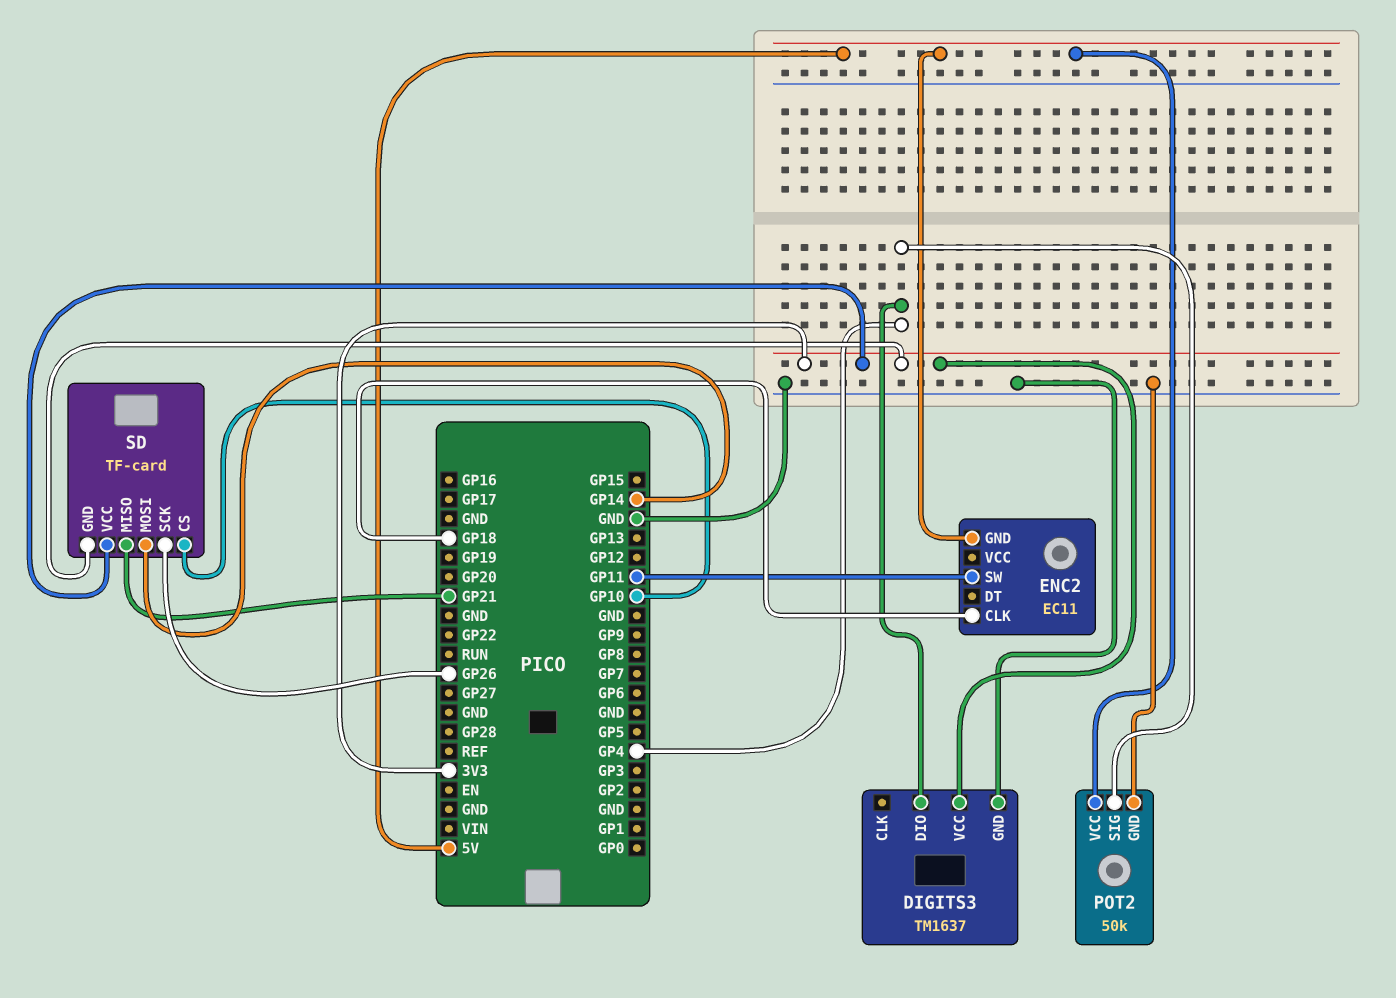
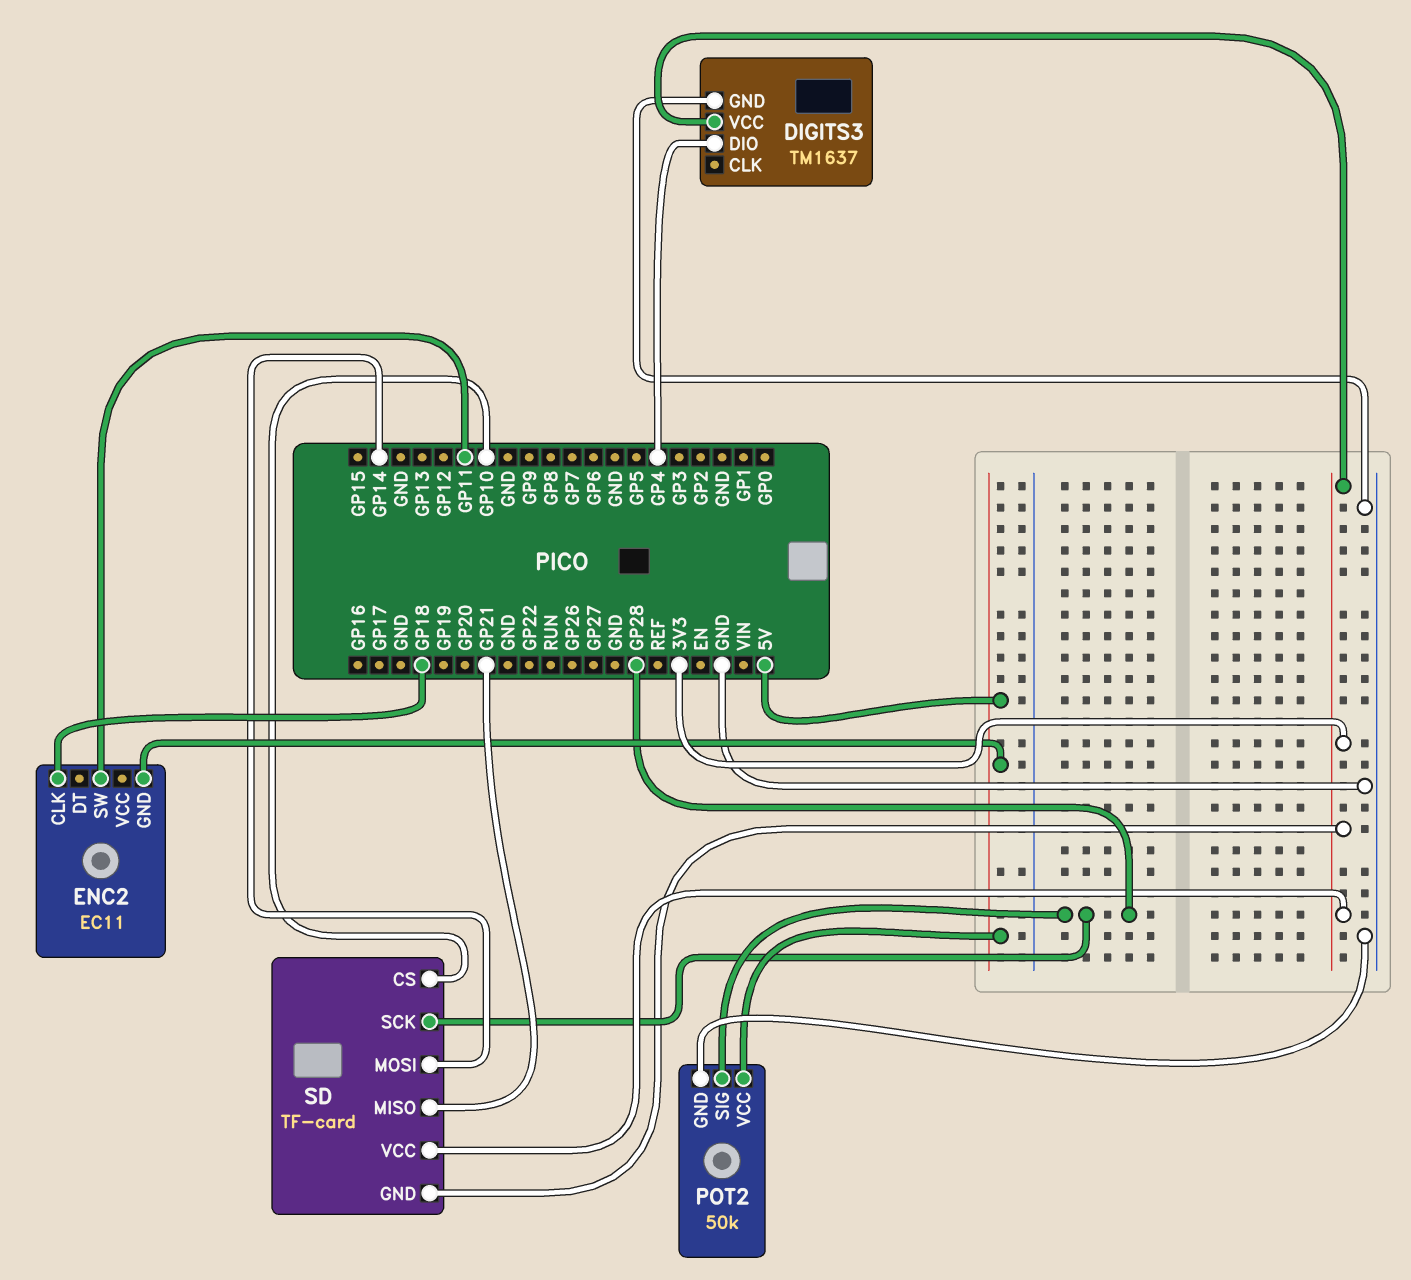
POT2 pin SIG: GP4 -> GP28
SD pin SCK: GP26 -> GP28

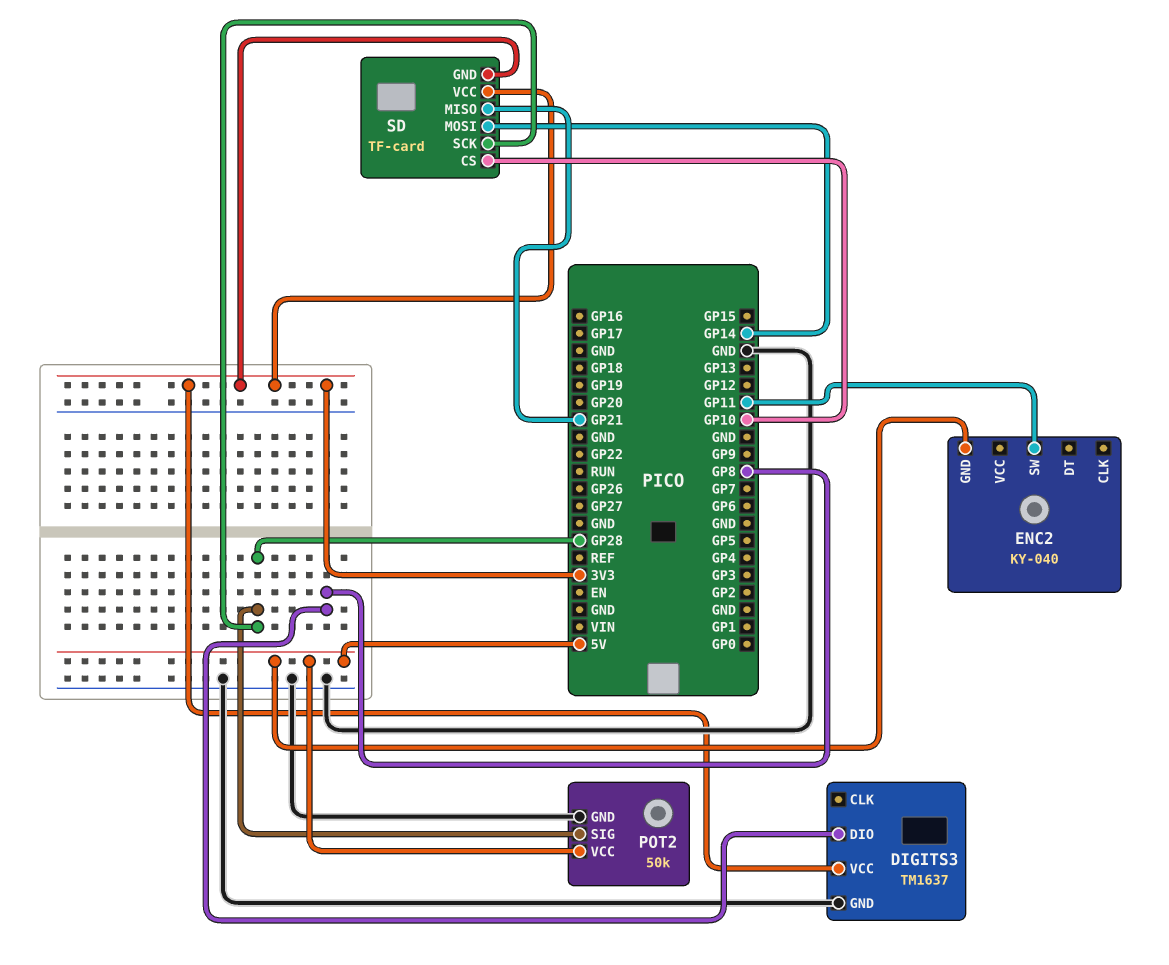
DIGITS3 pin DIO: GP4 -> GP8
ENC2: EC11 -> KY-040
ENC2 pin CLK: GP18 -> none

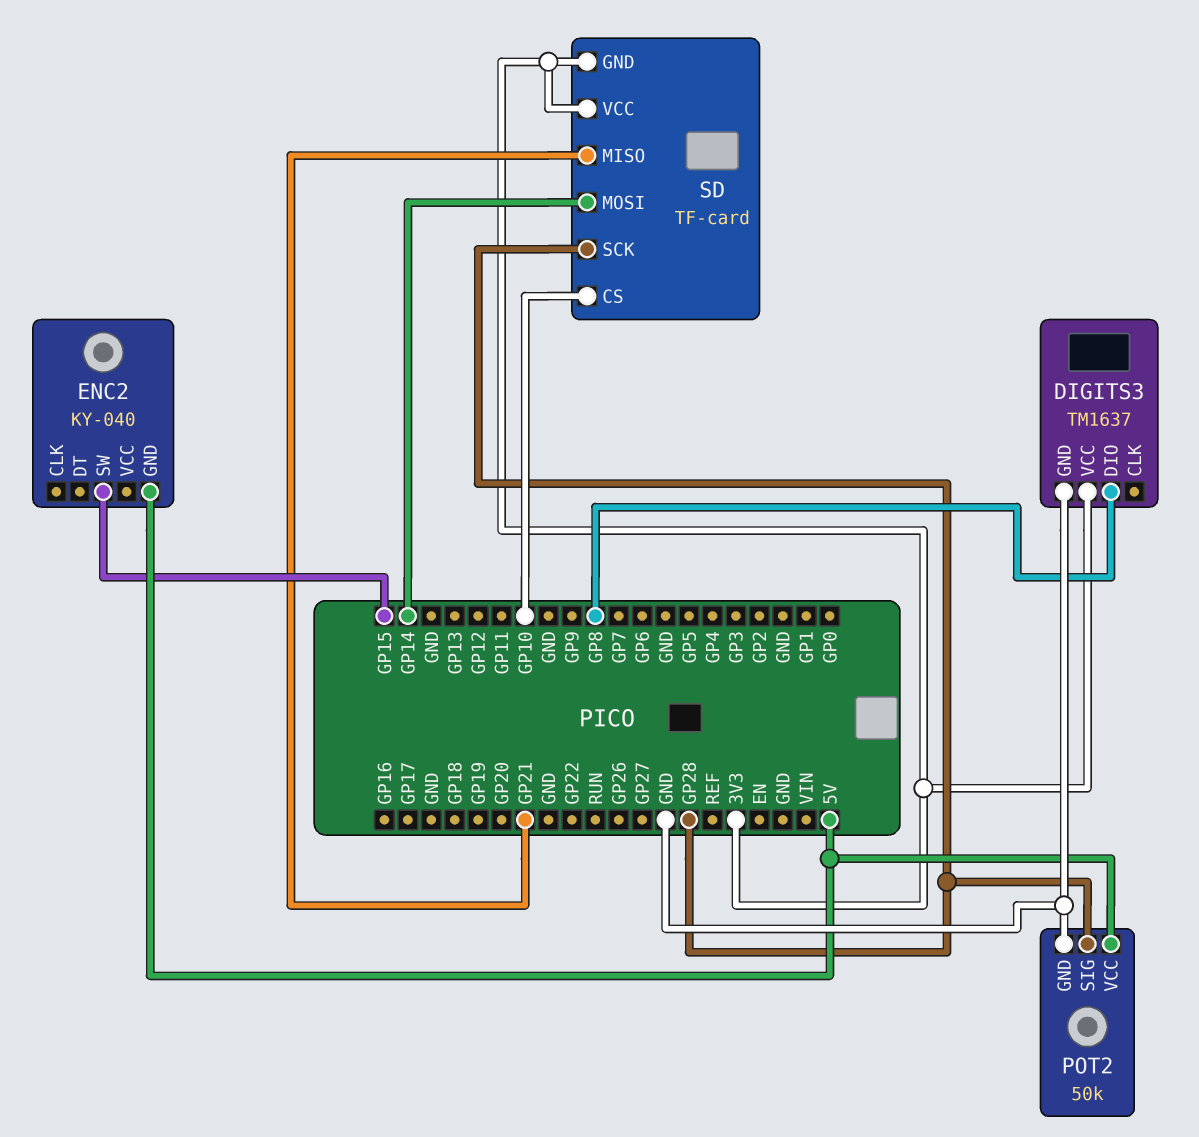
ENC2 pin SW: GP11 -> GP15

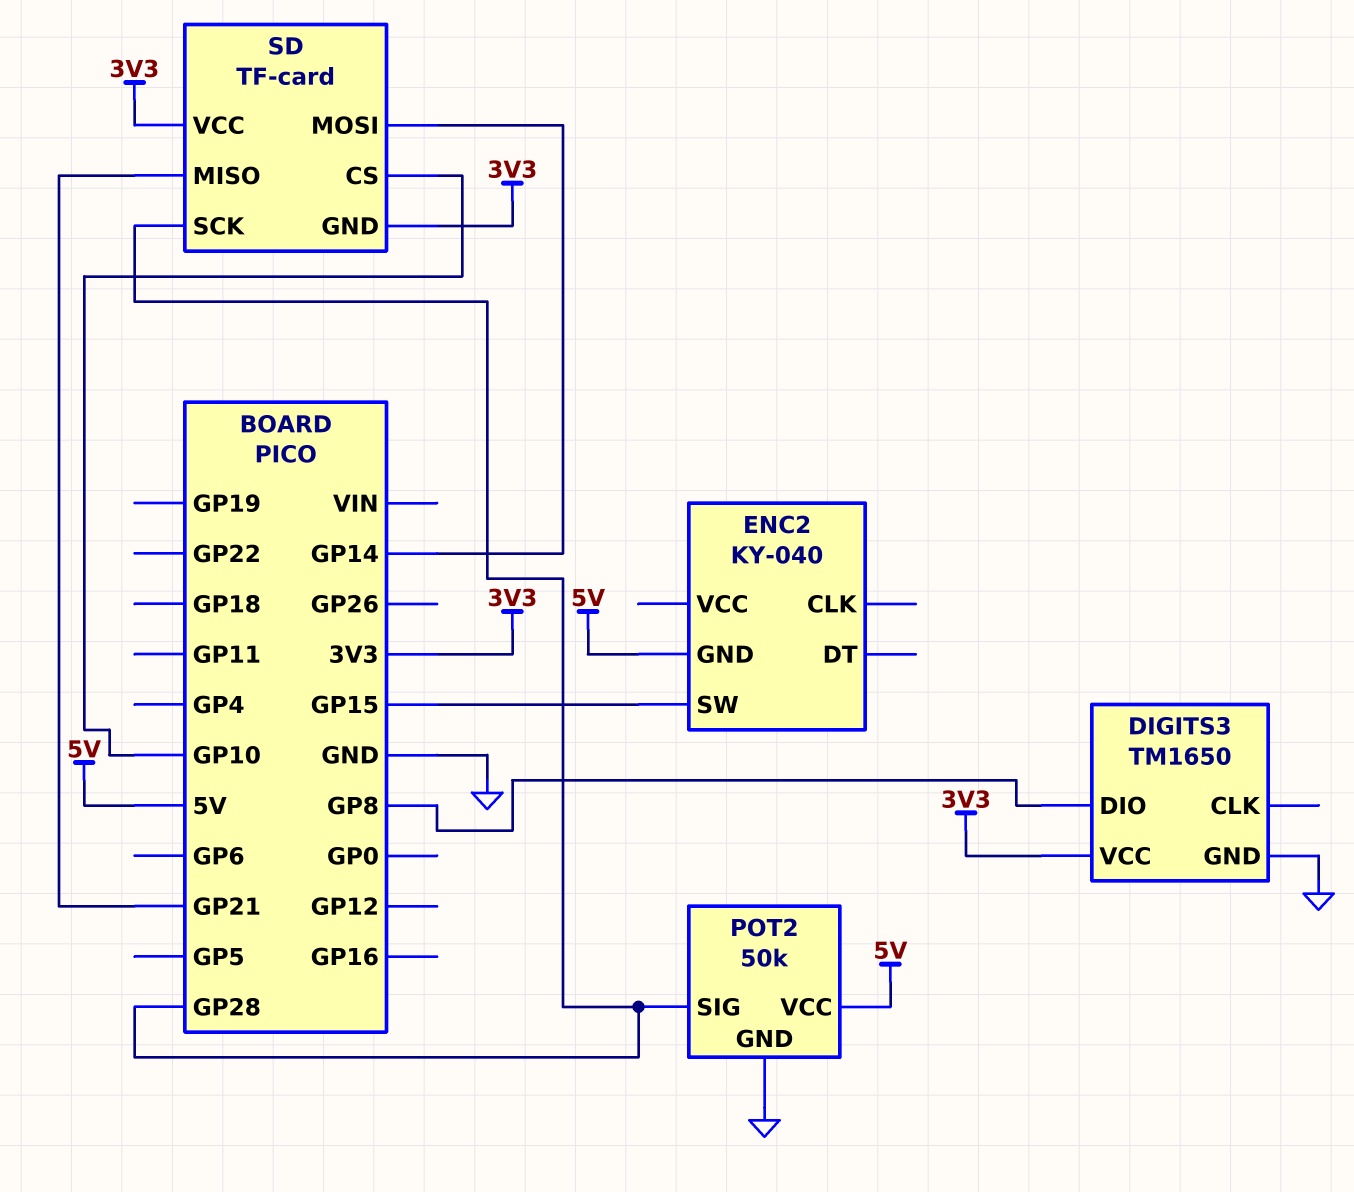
DIGITS3: TM1637 -> TM1650

